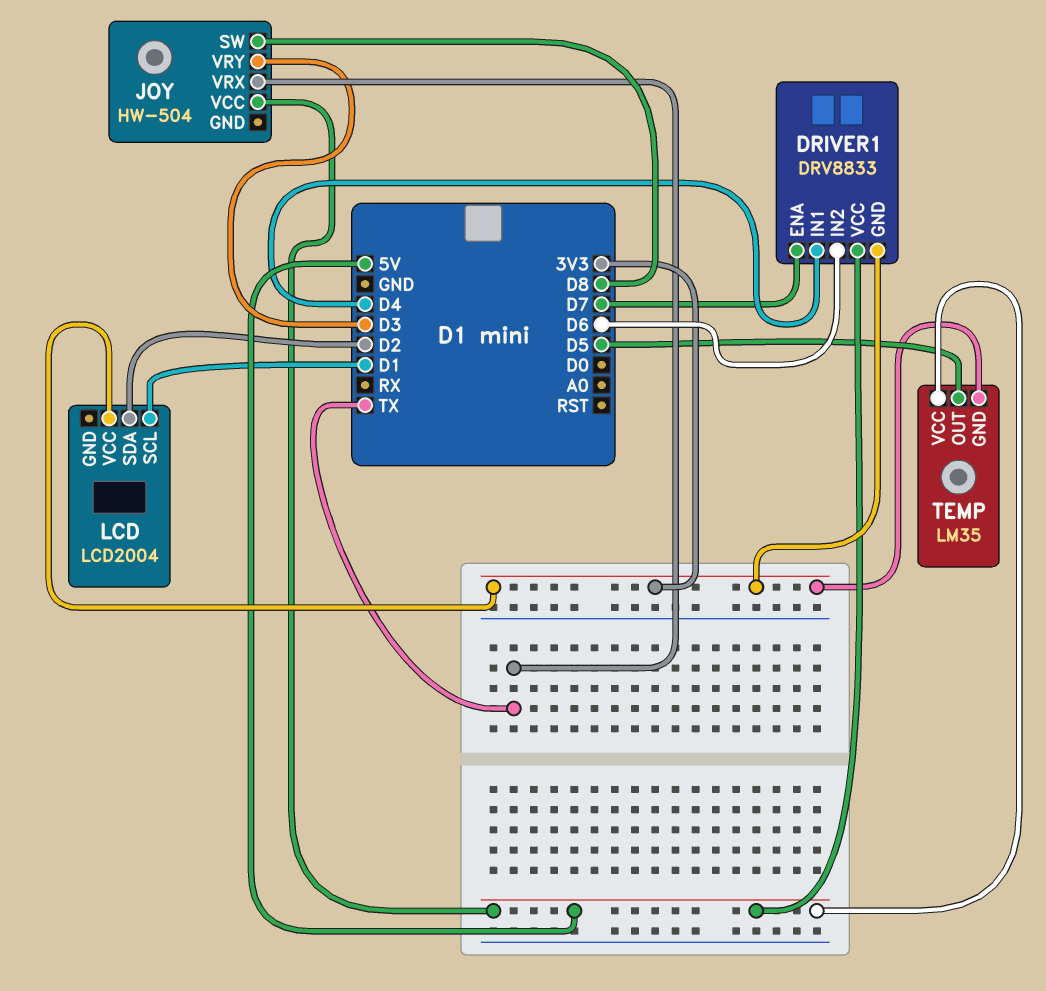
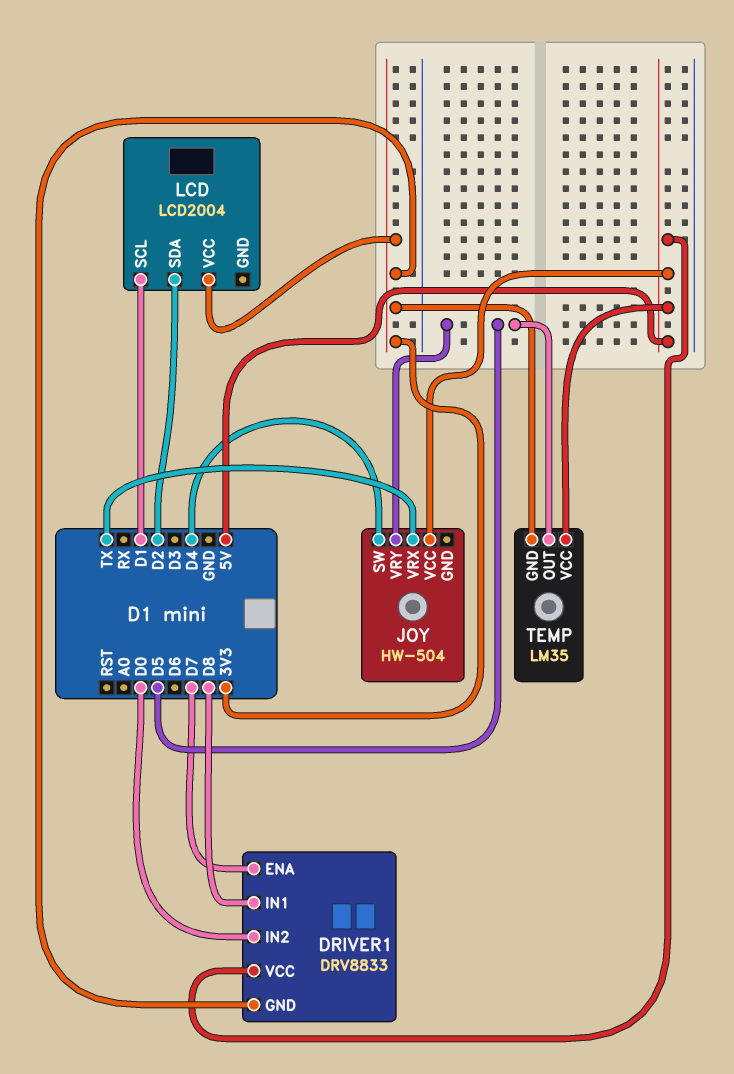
DRIVER1 pin IN1: D4 -> D8
DRIVER1 pin IN2: D6 -> D0
JOY pin SW: D8 -> D4
JOY pin VRY: D3 -> D5

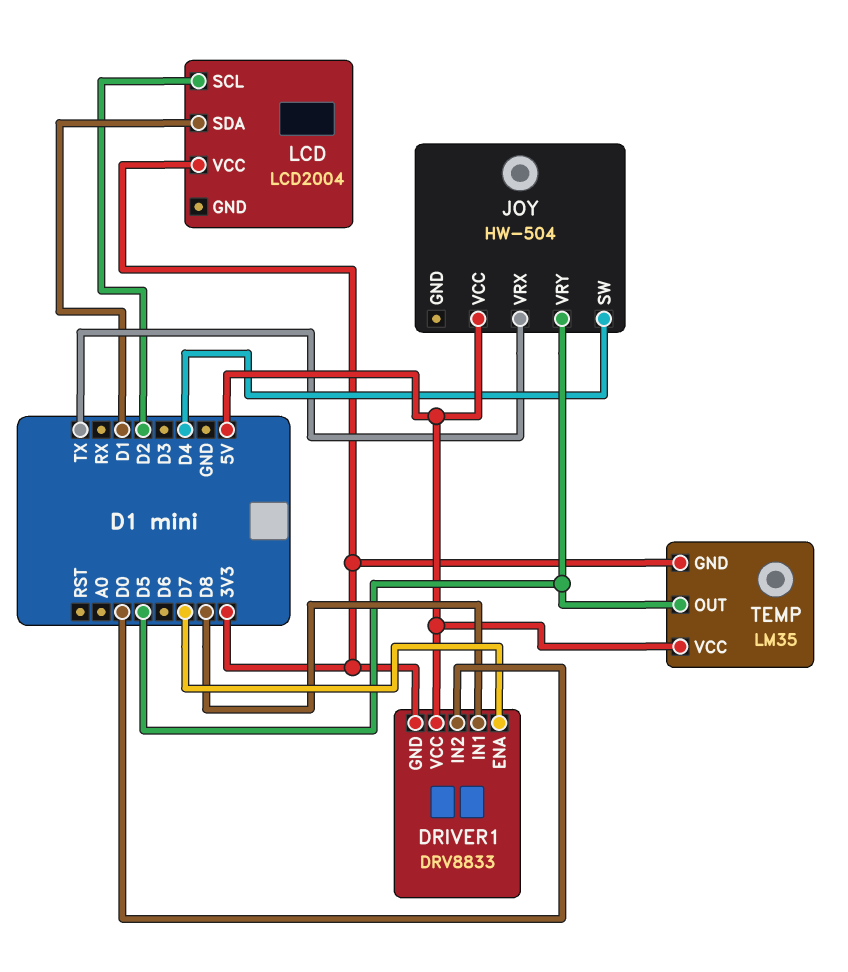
LCD pin SCL: D1 -> D2
LCD pin SDA: D2 -> D1

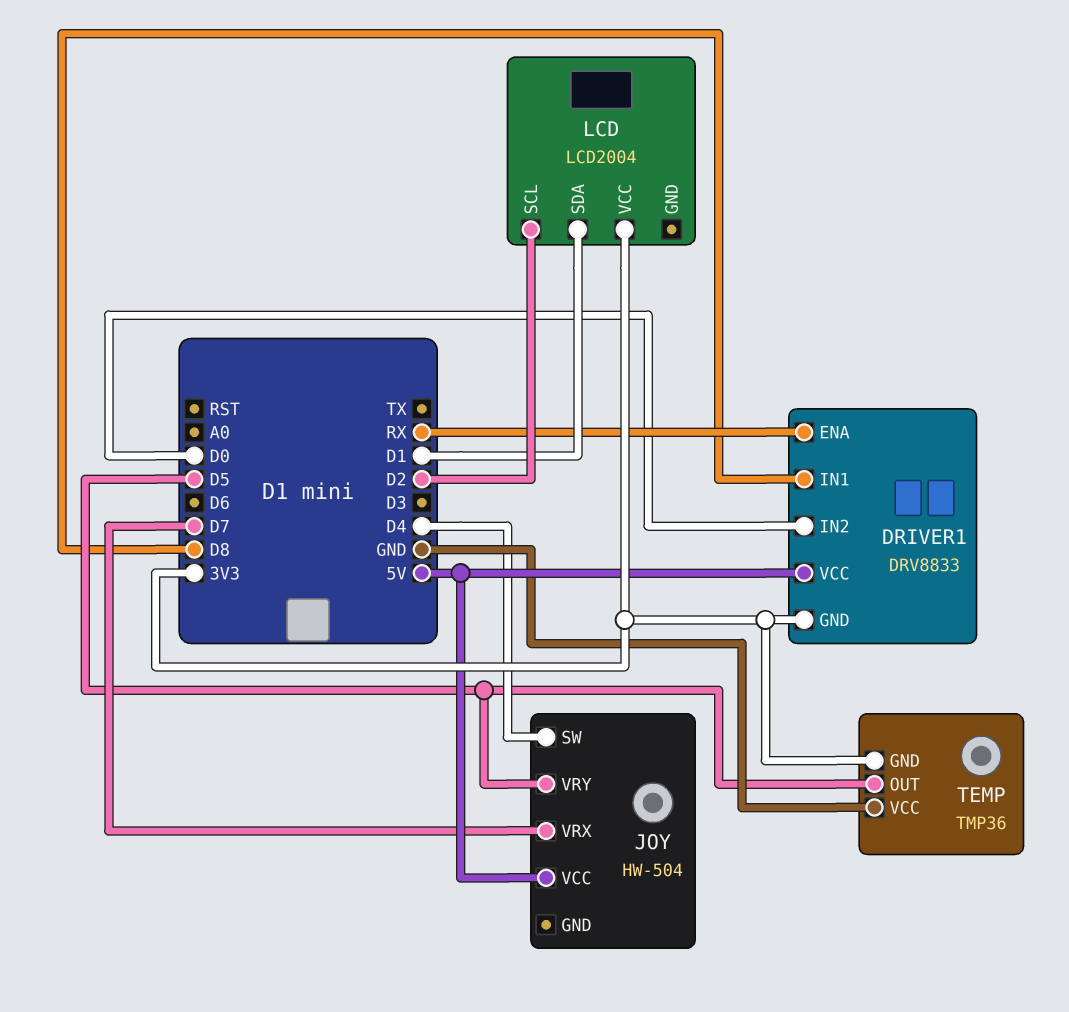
DRIVER1 pin ENA: D7 -> RX
JOY pin VRX: TX -> D7
TEMP: LM35 -> TMP36
TEMP pin VCC: 5V -> GND

